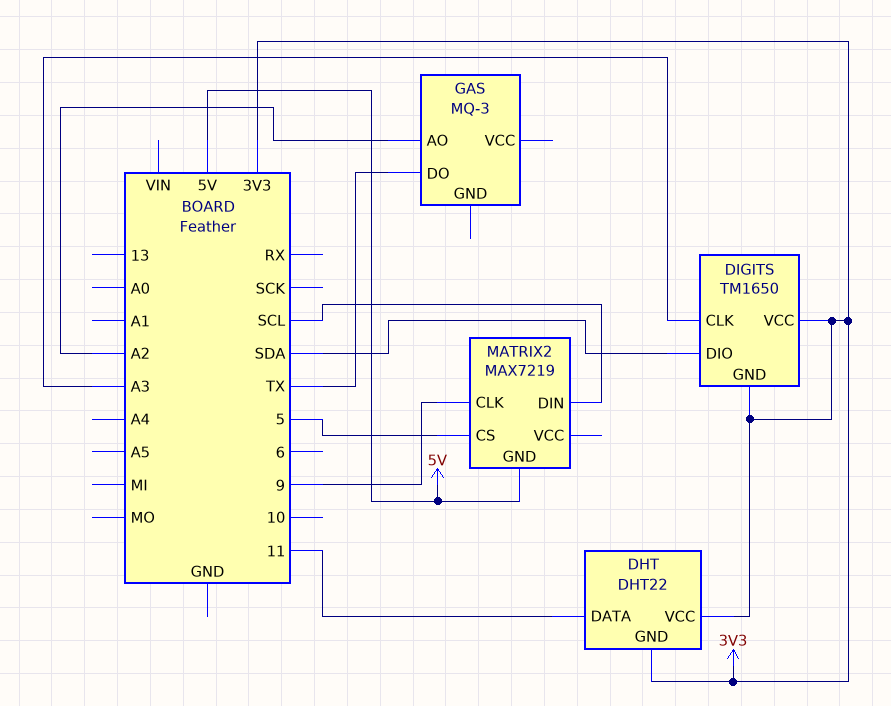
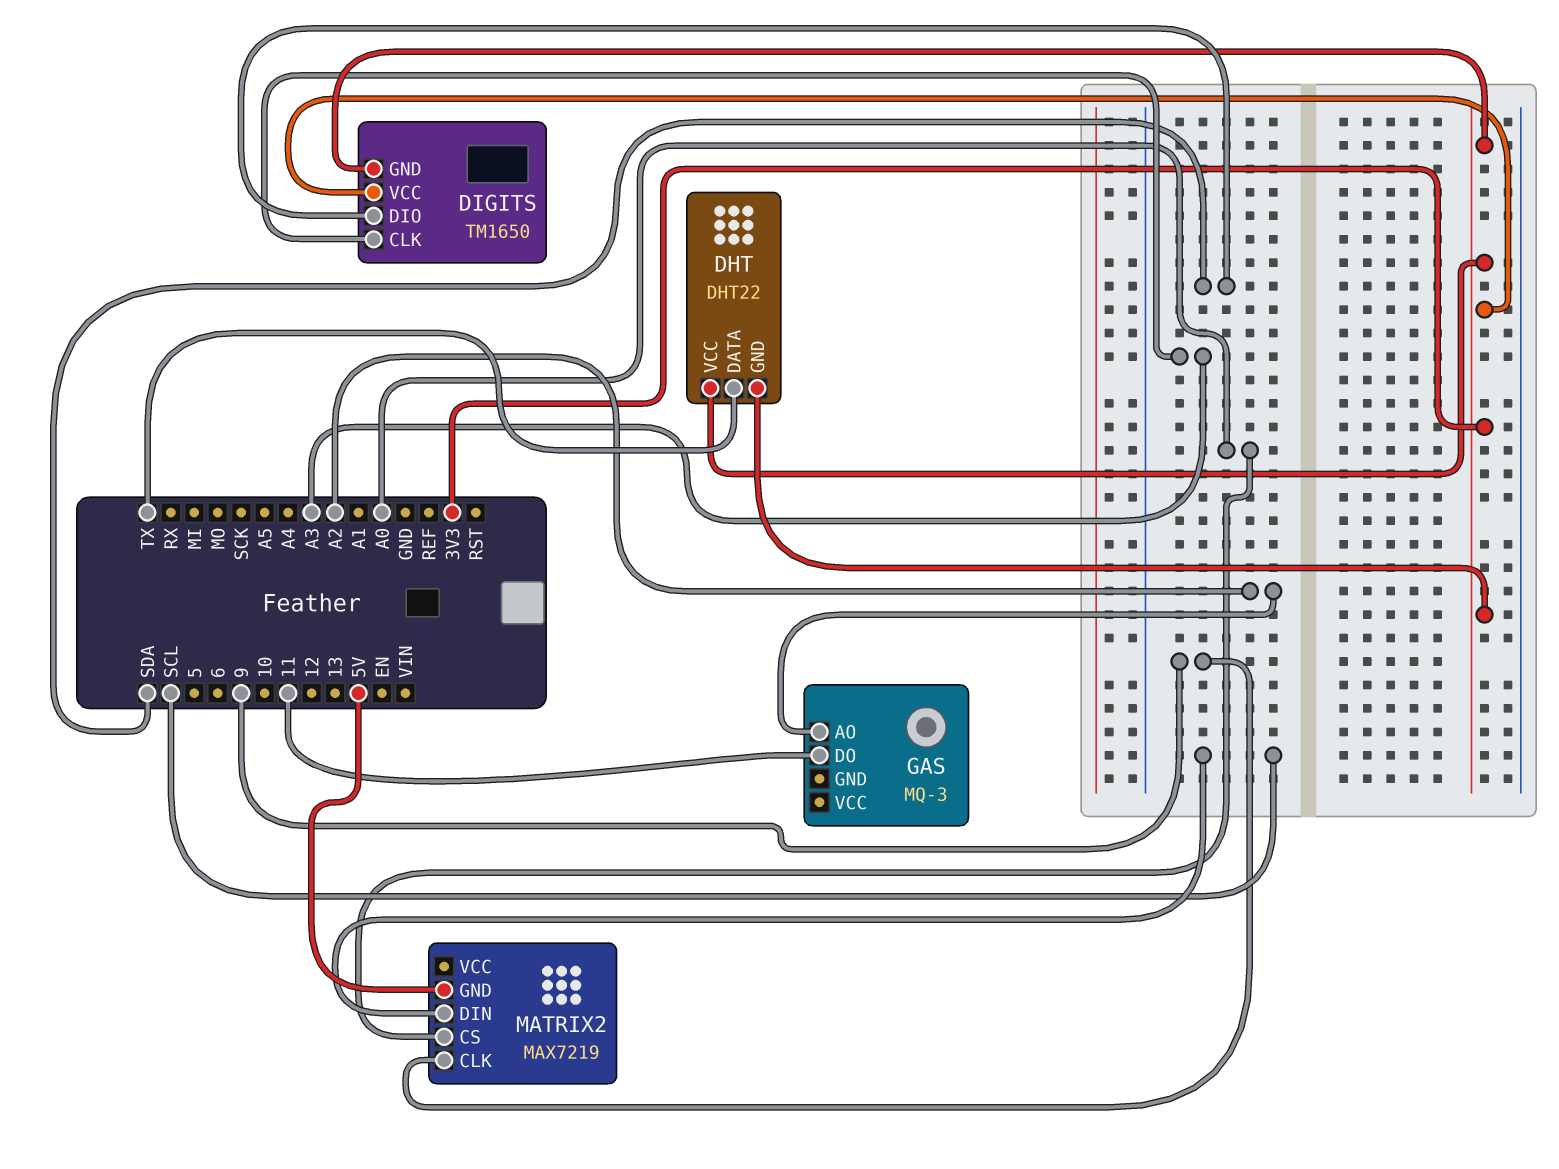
DHT pin DATA: 11 -> TX
GAS pin DO: TX -> 11
MATRIX2 pin CS: 5 -> A0

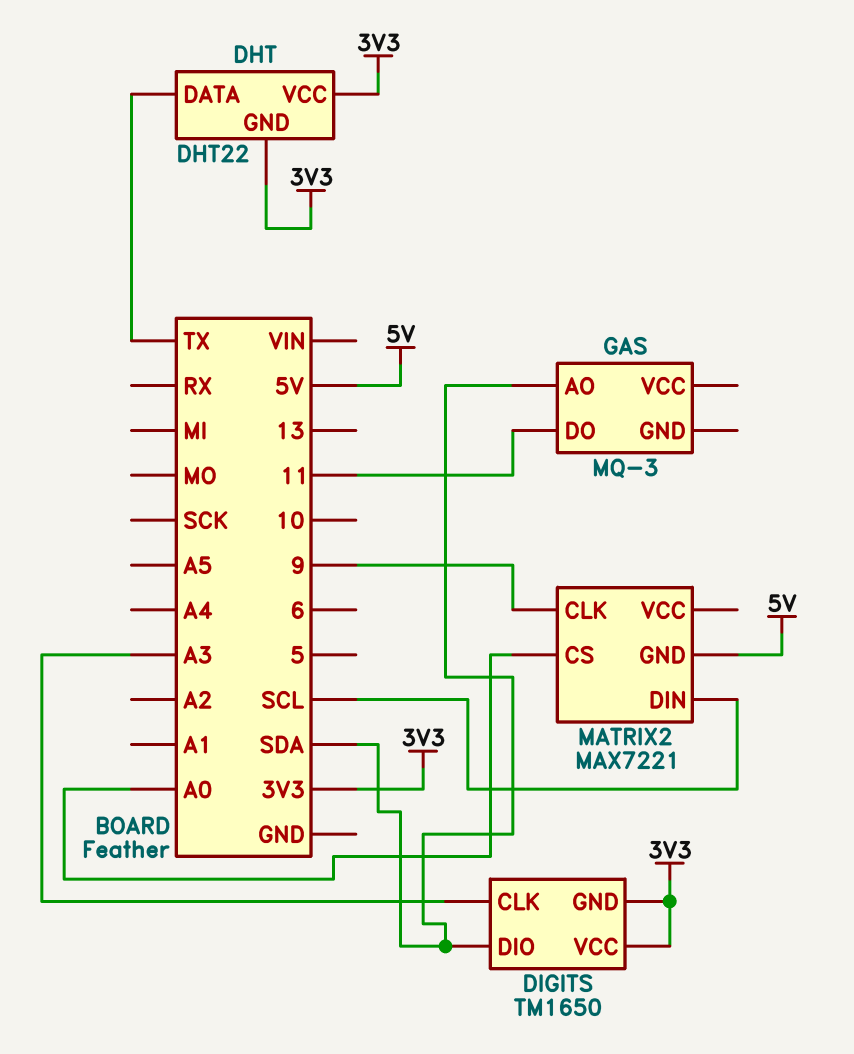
GAS pin AO: A2 -> SDA
MATRIX2: MAX7219 -> MAX7221

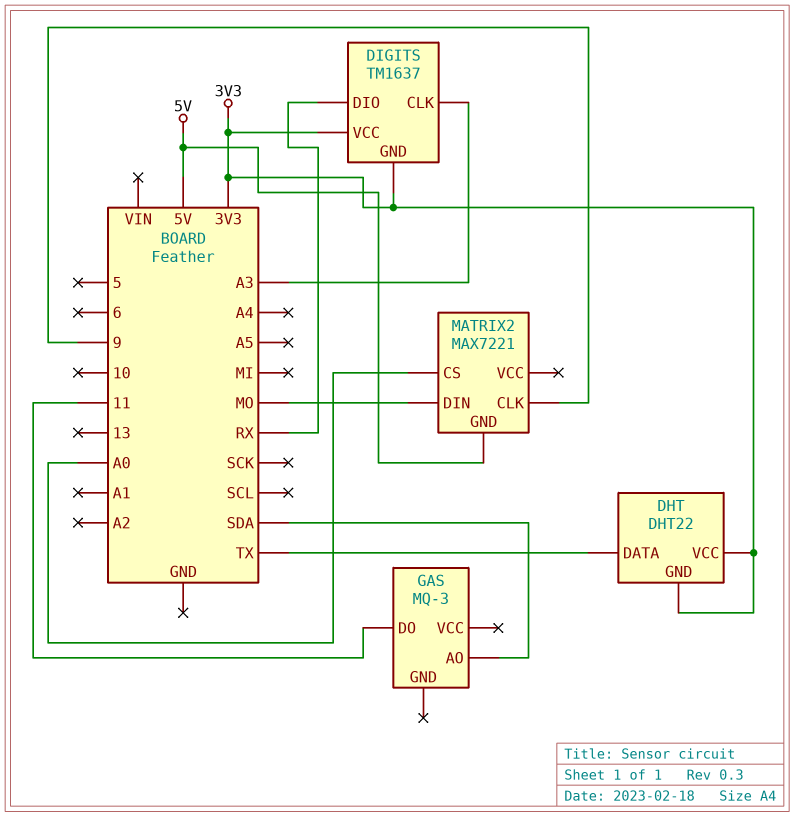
DIGITS: TM1650 -> TM1637
DIGITS pin DIO: SDA -> RX
MATRIX2 pin DIN: SCL -> MO

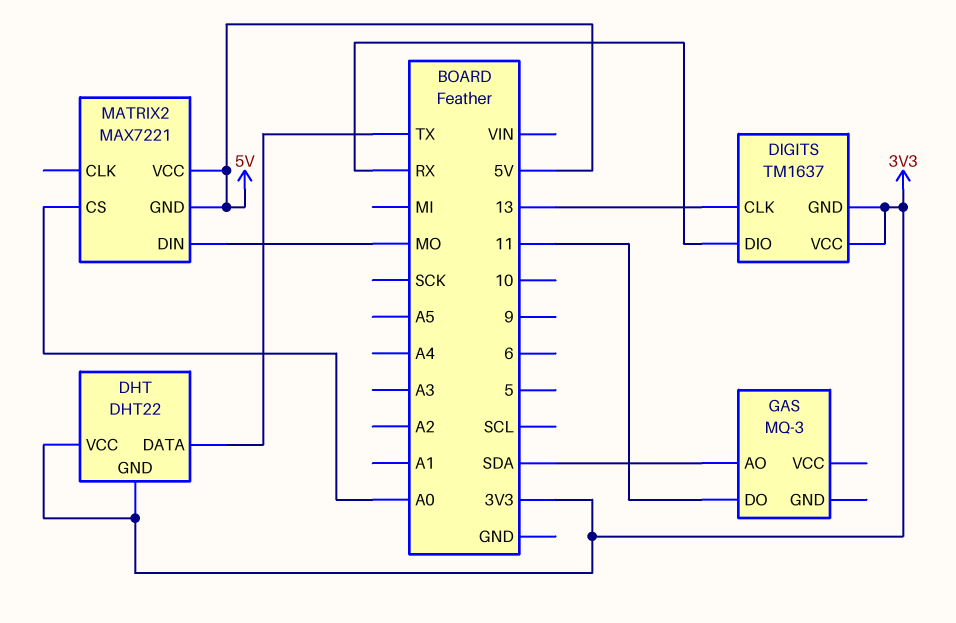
DIGITS pin CLK: A3 -> 13
MATRIX2 pin CLK: 9 -> none
MATRIX2 pin VCC: none -> 5V

